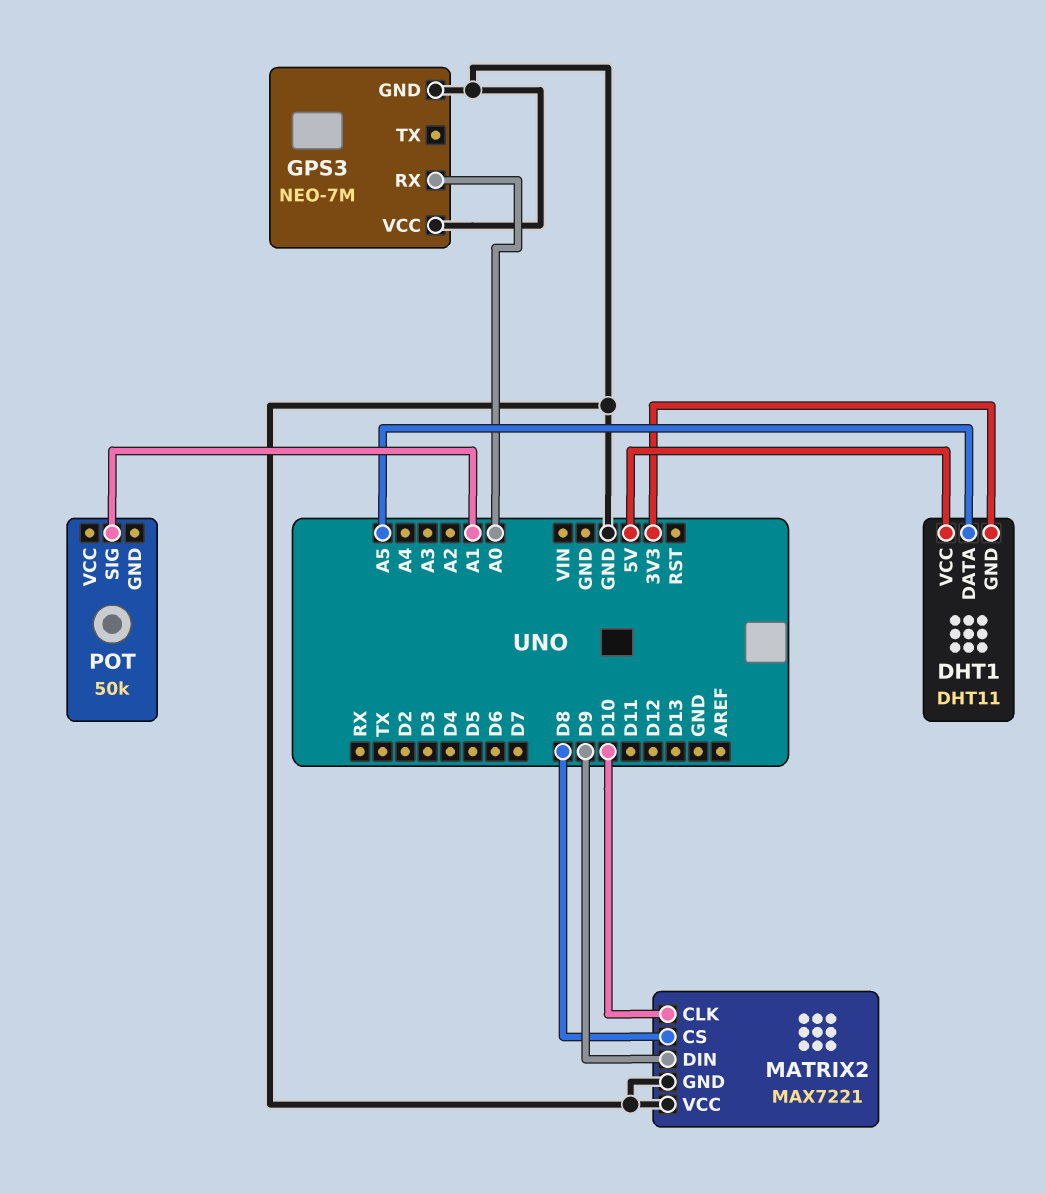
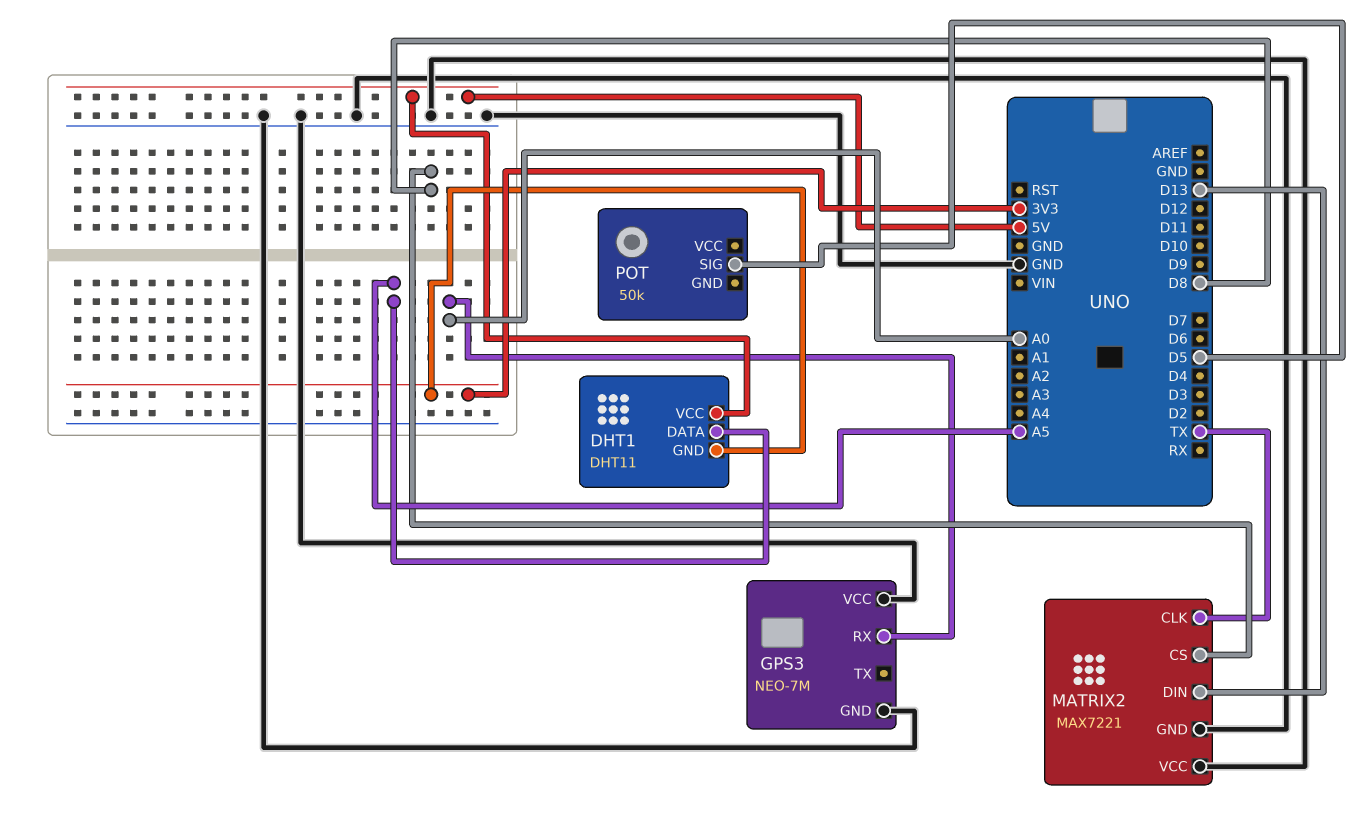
MATRIX2 pin CLK: D10 -> TX
MATRIX2 pin DIN: D9 -> D13
POT pin SIG: A1 -> D5

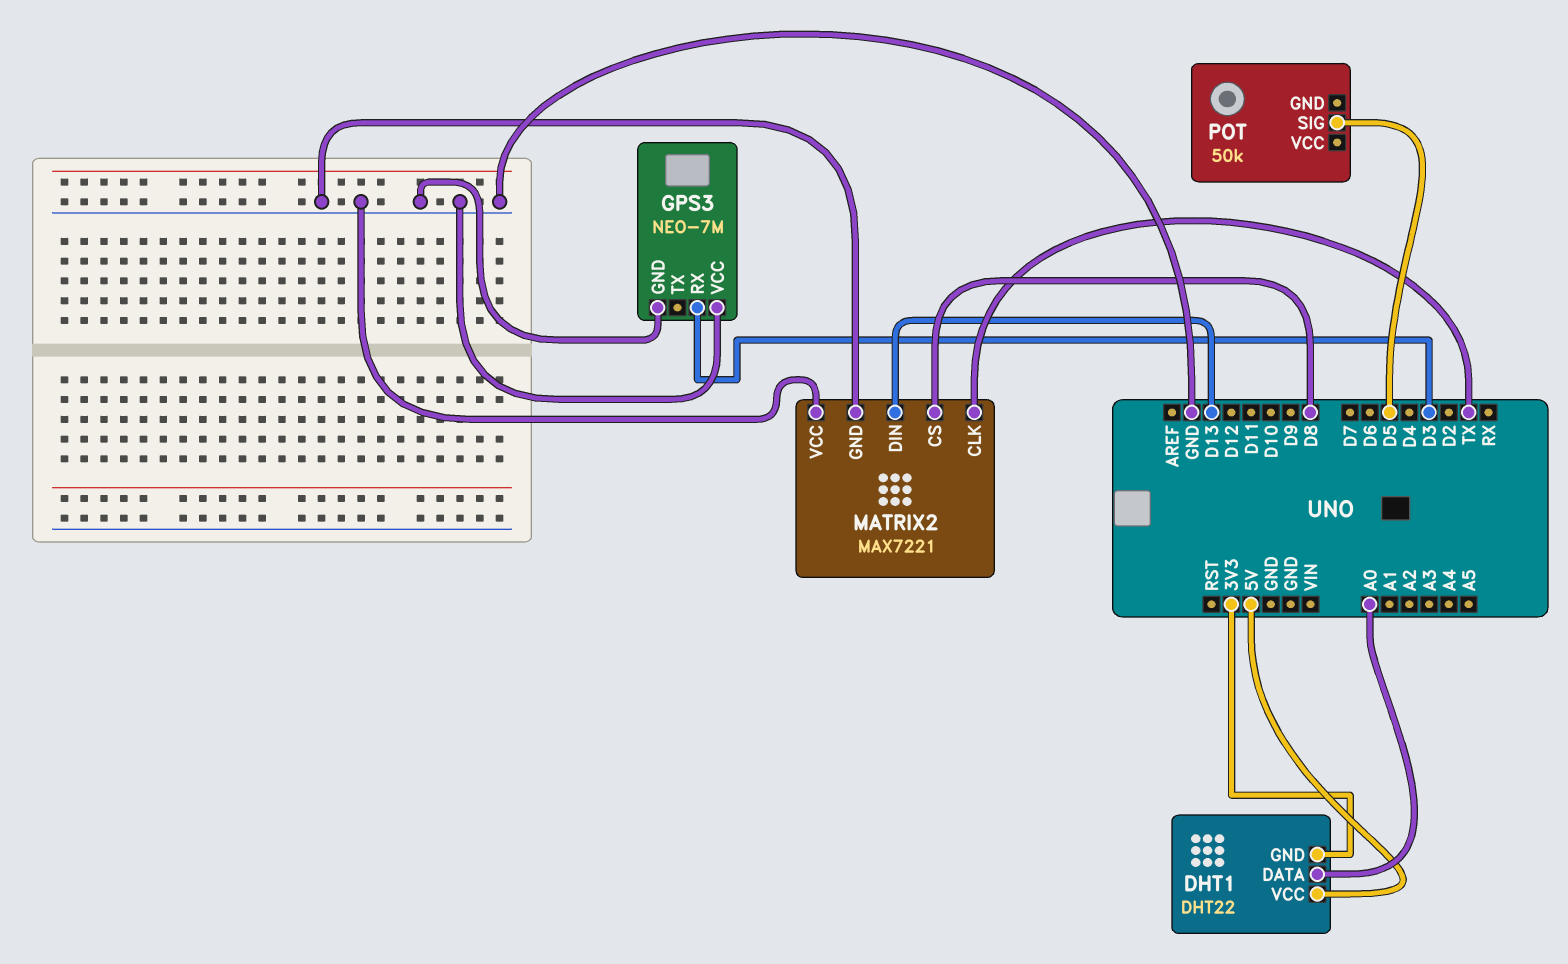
DHT1: DHT11 -> DHT22
DHT1 pin DATA: A5 -> A0
GPS3 pin RX: A0 -> D3

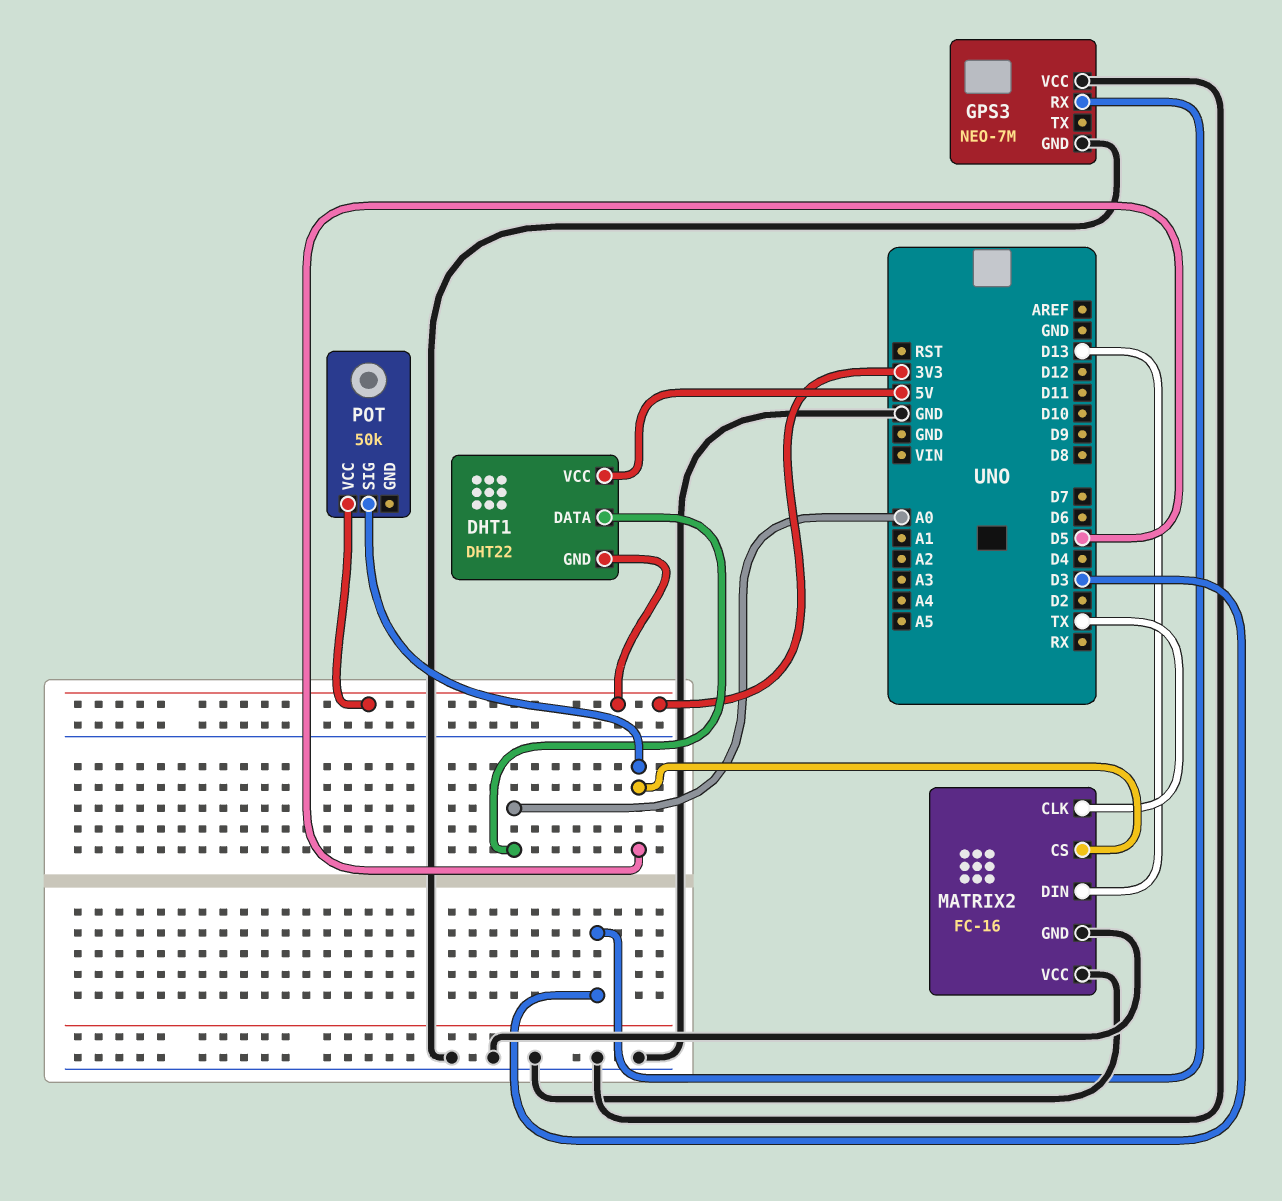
MATRIX2: MAX7221 -> FC-16
MATRIX2 pin CS: D8 -> D5
POT pin VCC: none -> 3V3

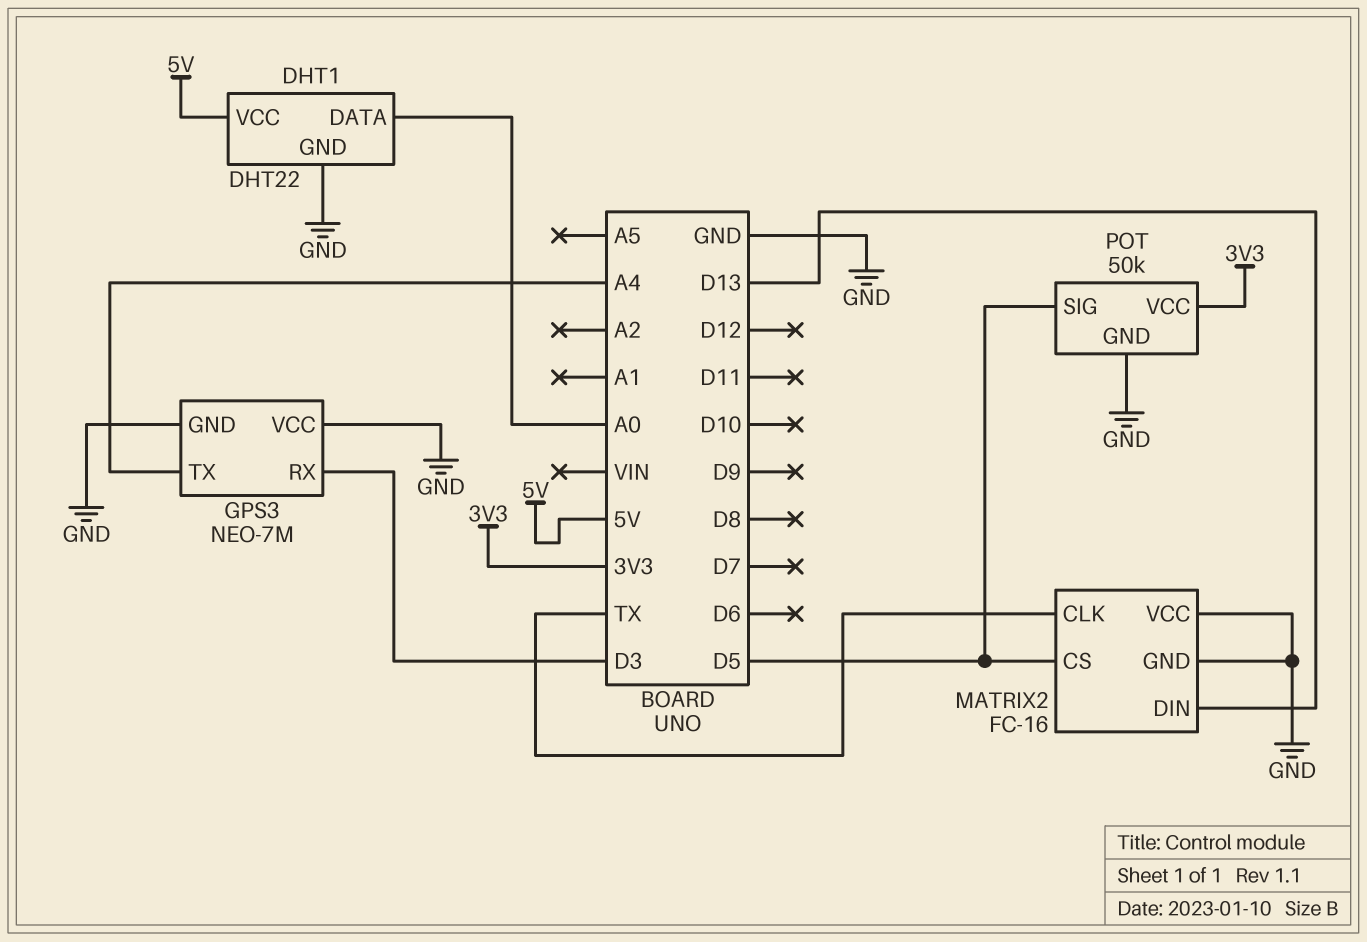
DHT1 pin GND: 3V3 -> GND
GPS3 pin TX: none -> A4
POT pin GND: none -> GND

